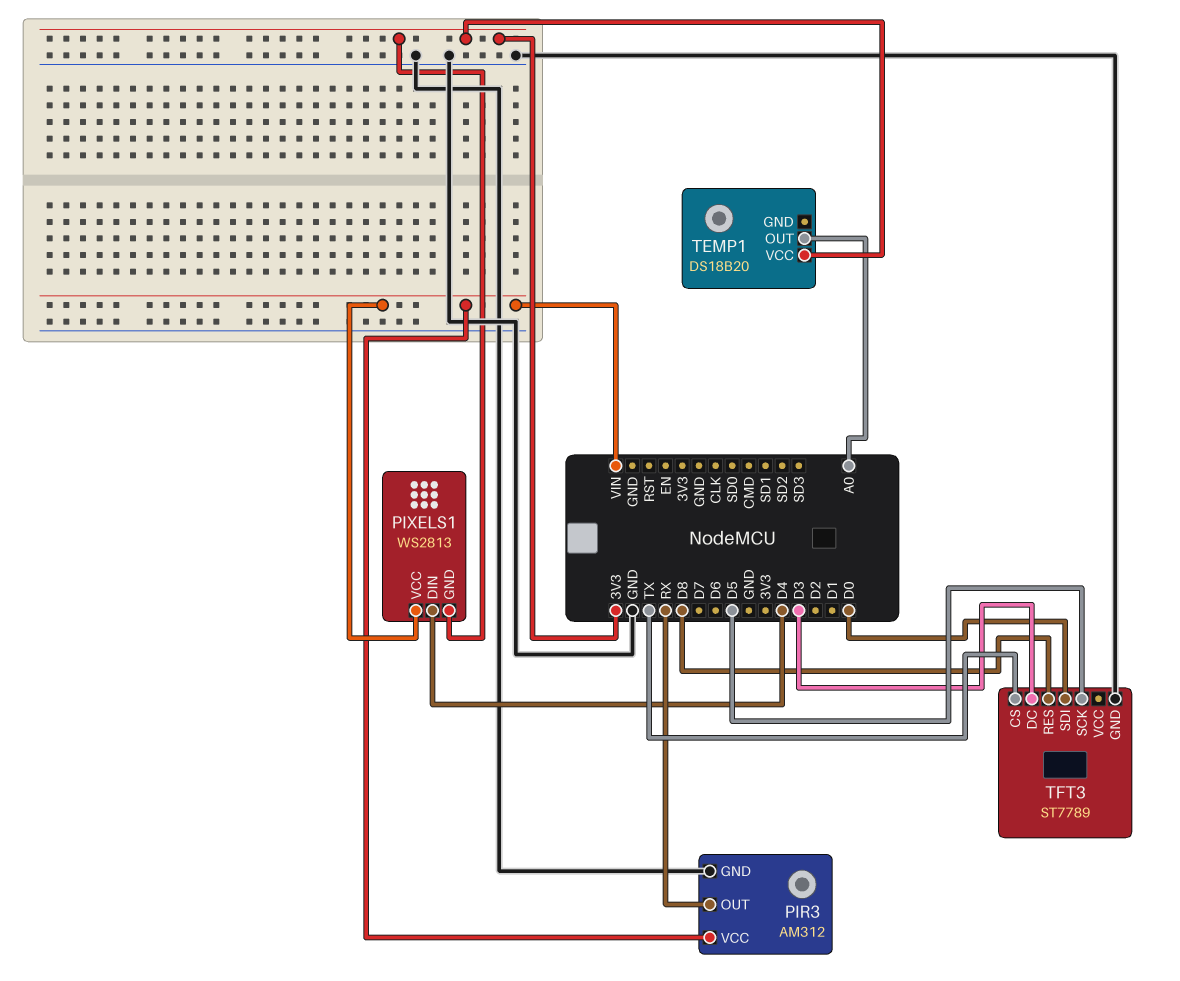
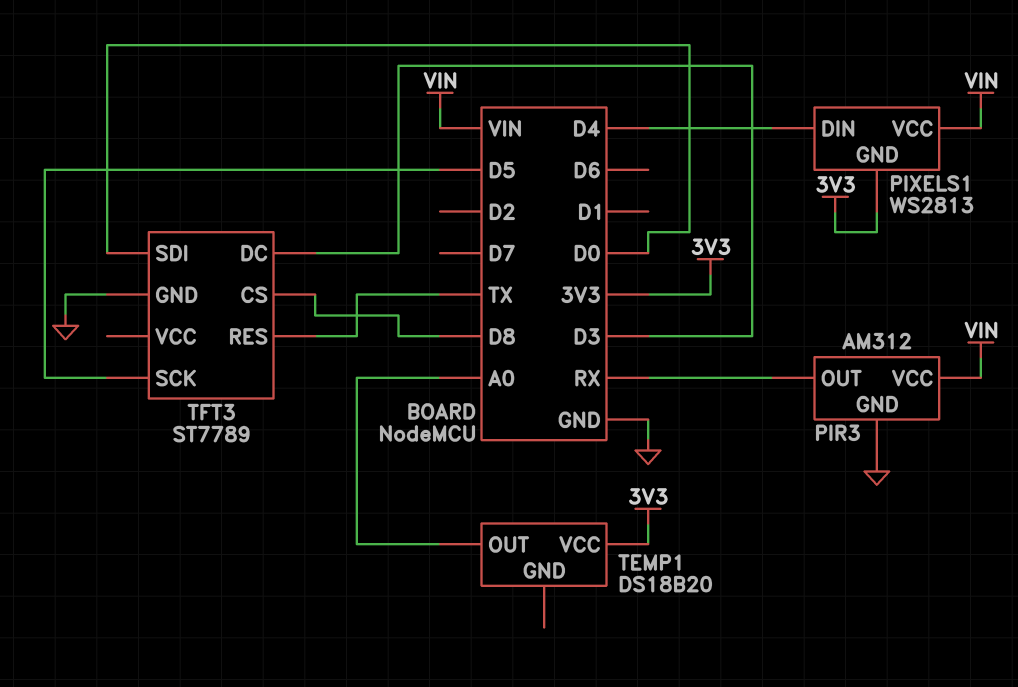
TFT3 pin CS: TX -> D8
TFT3 pin RES: D8 -> TX

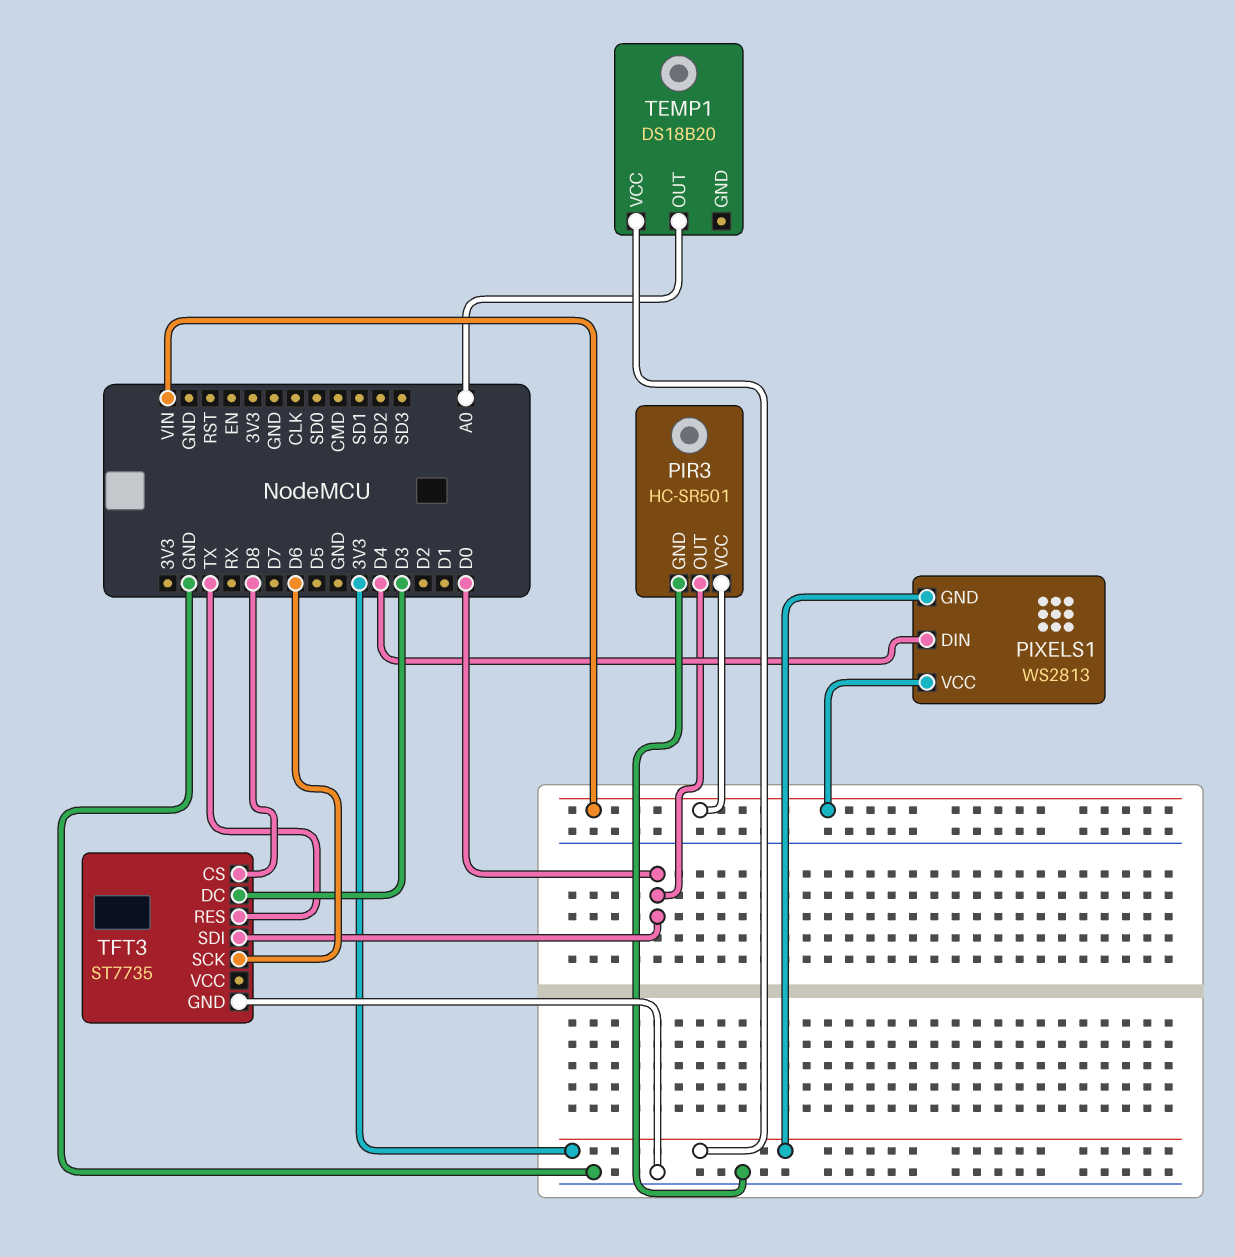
PIR3: AM312 -> HC-SR501
PIR3 pin OUT: RX -> D0
TFT3: ST7789 -> ST7735
TFT3 pin SCK: D5 -> D6

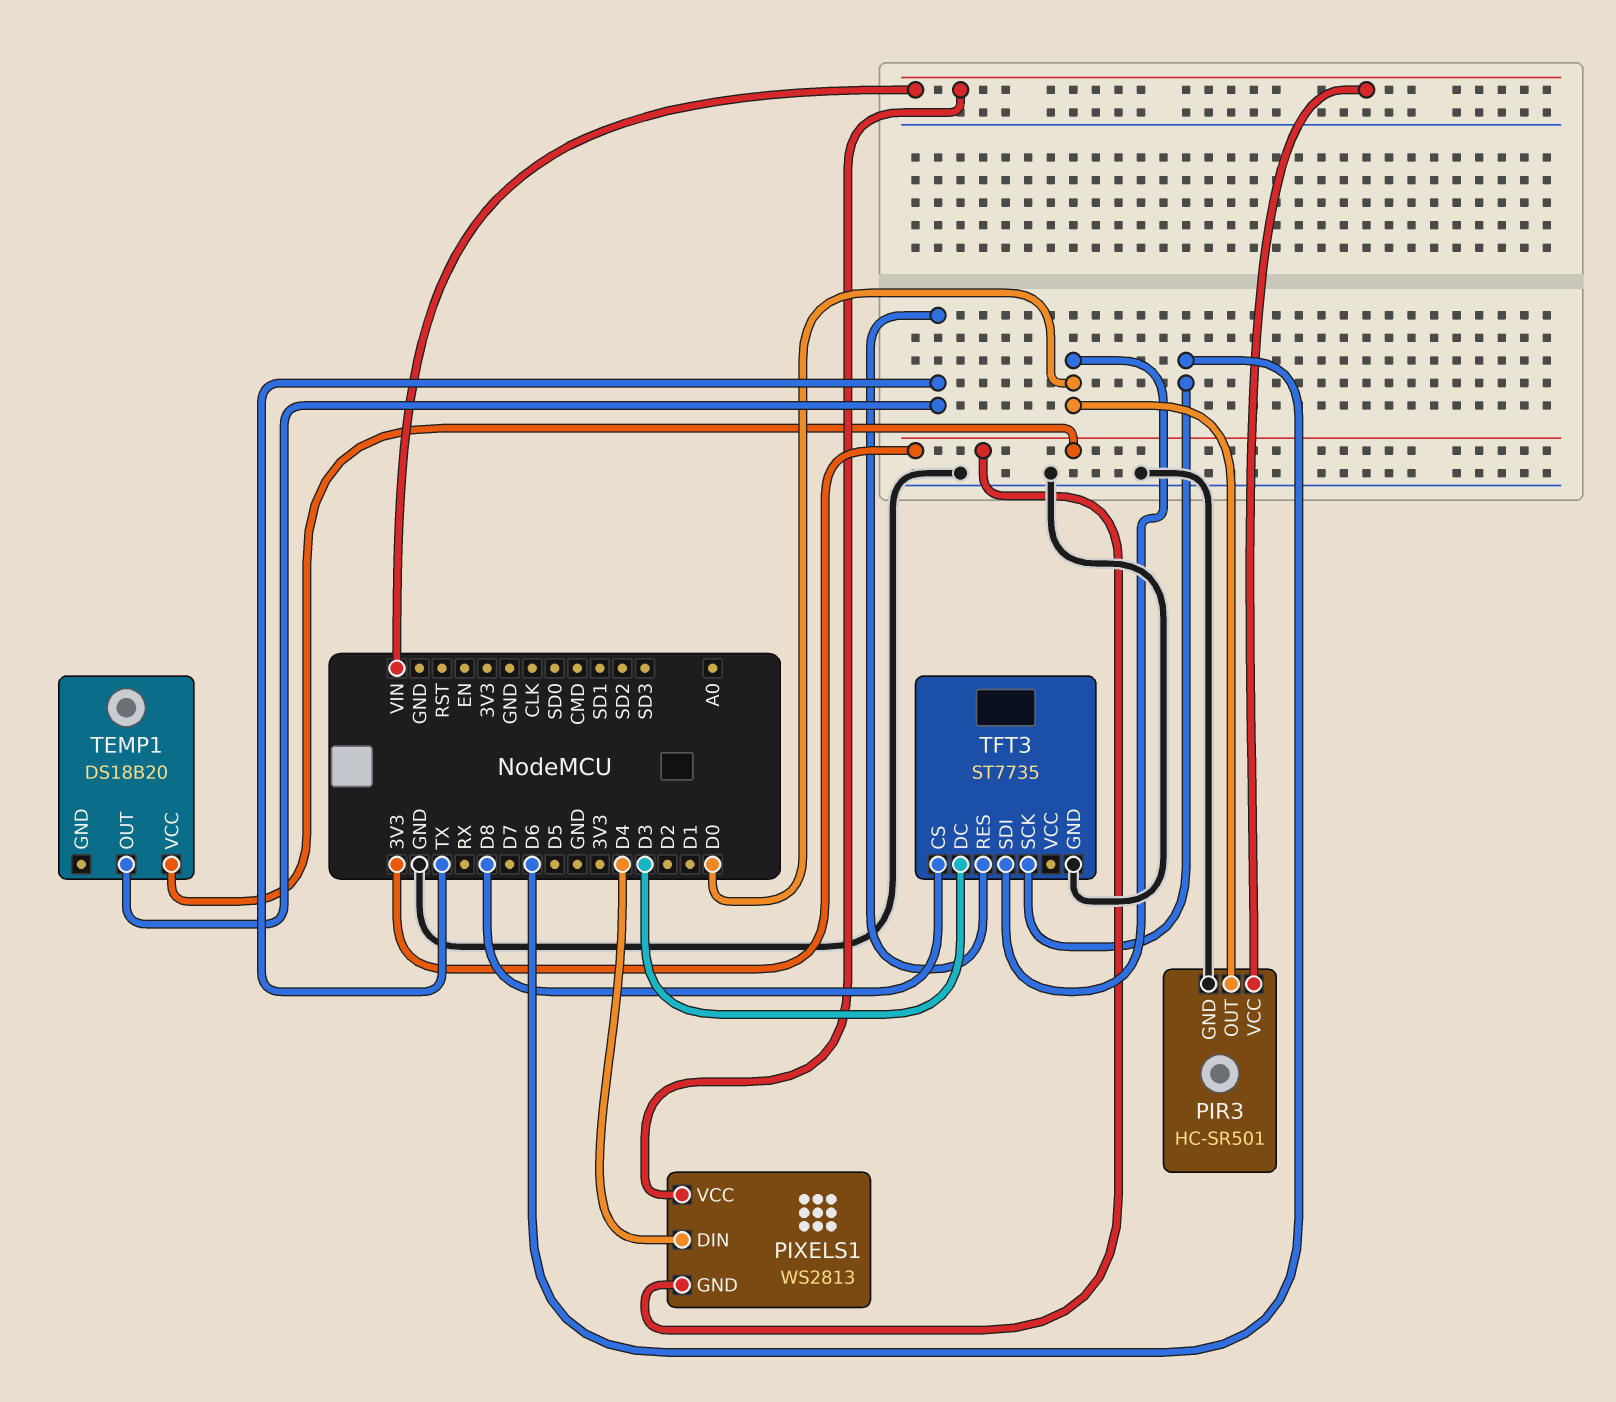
TEMP1 pin OUT: A0 -> TX

